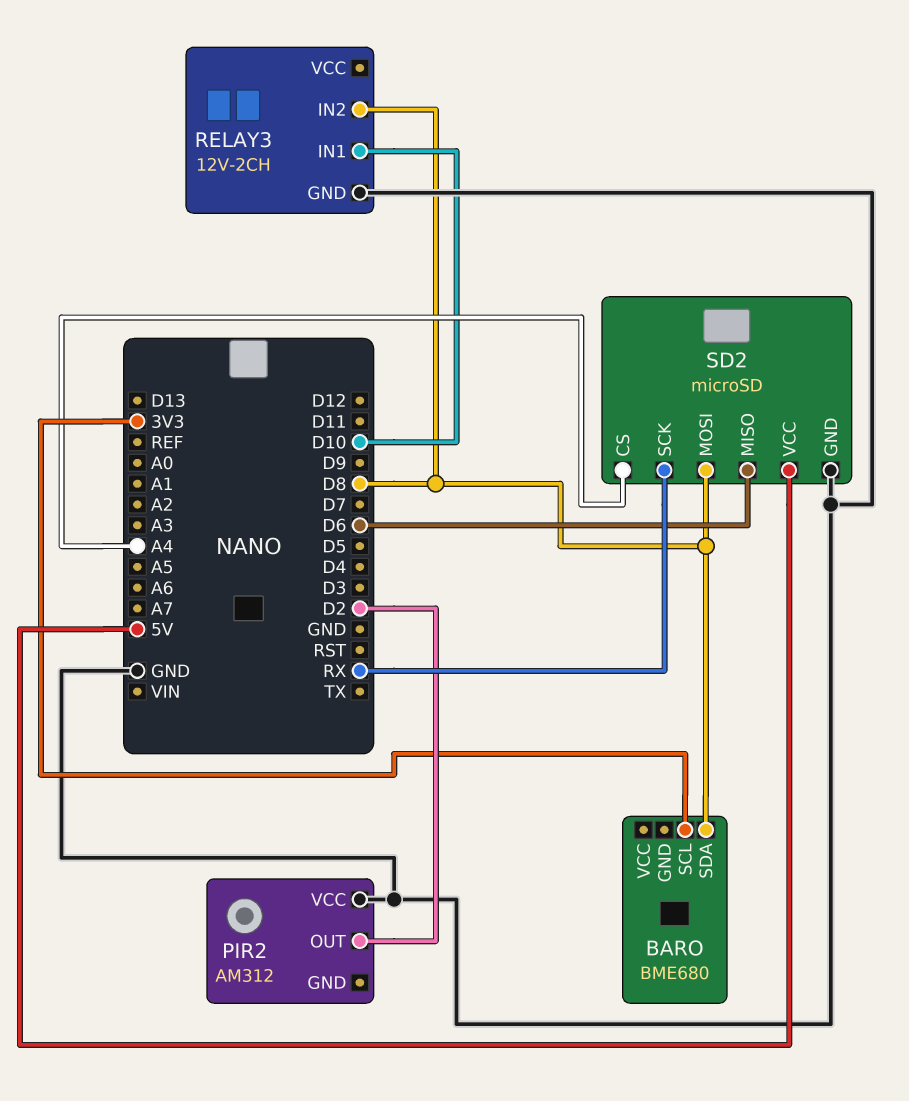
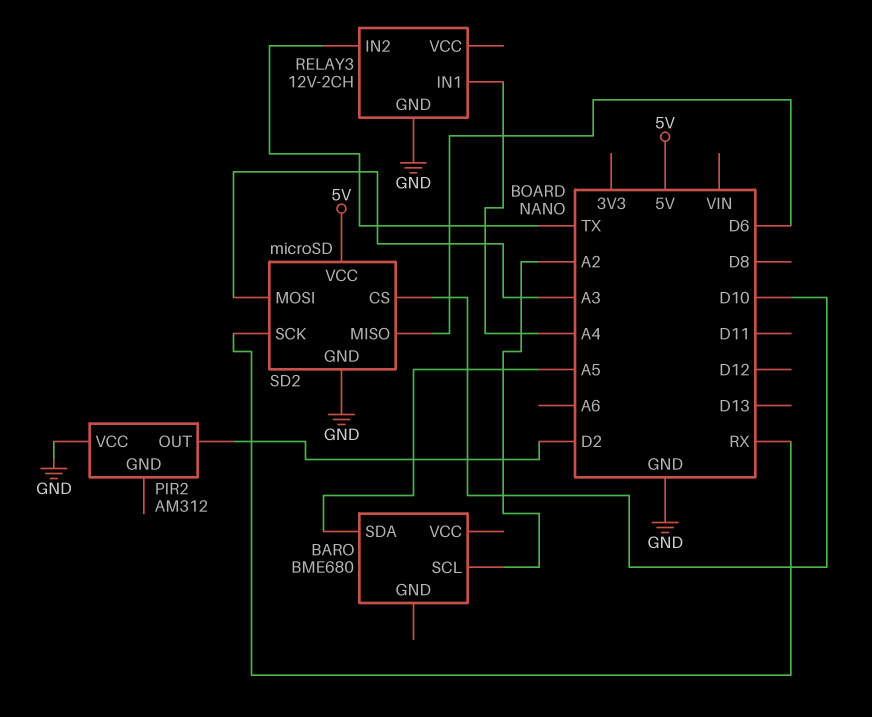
BARO pin SCL: 3V3 -> A2
BARO pin SDA: D8 -> A5
RELAY3 pin IN1: D10 -> A4
RELAY3 pin IN2: D8 -> TX
SD2 pin CS: A4 -> D10
SD2 pin MOSI: D8 -> A3

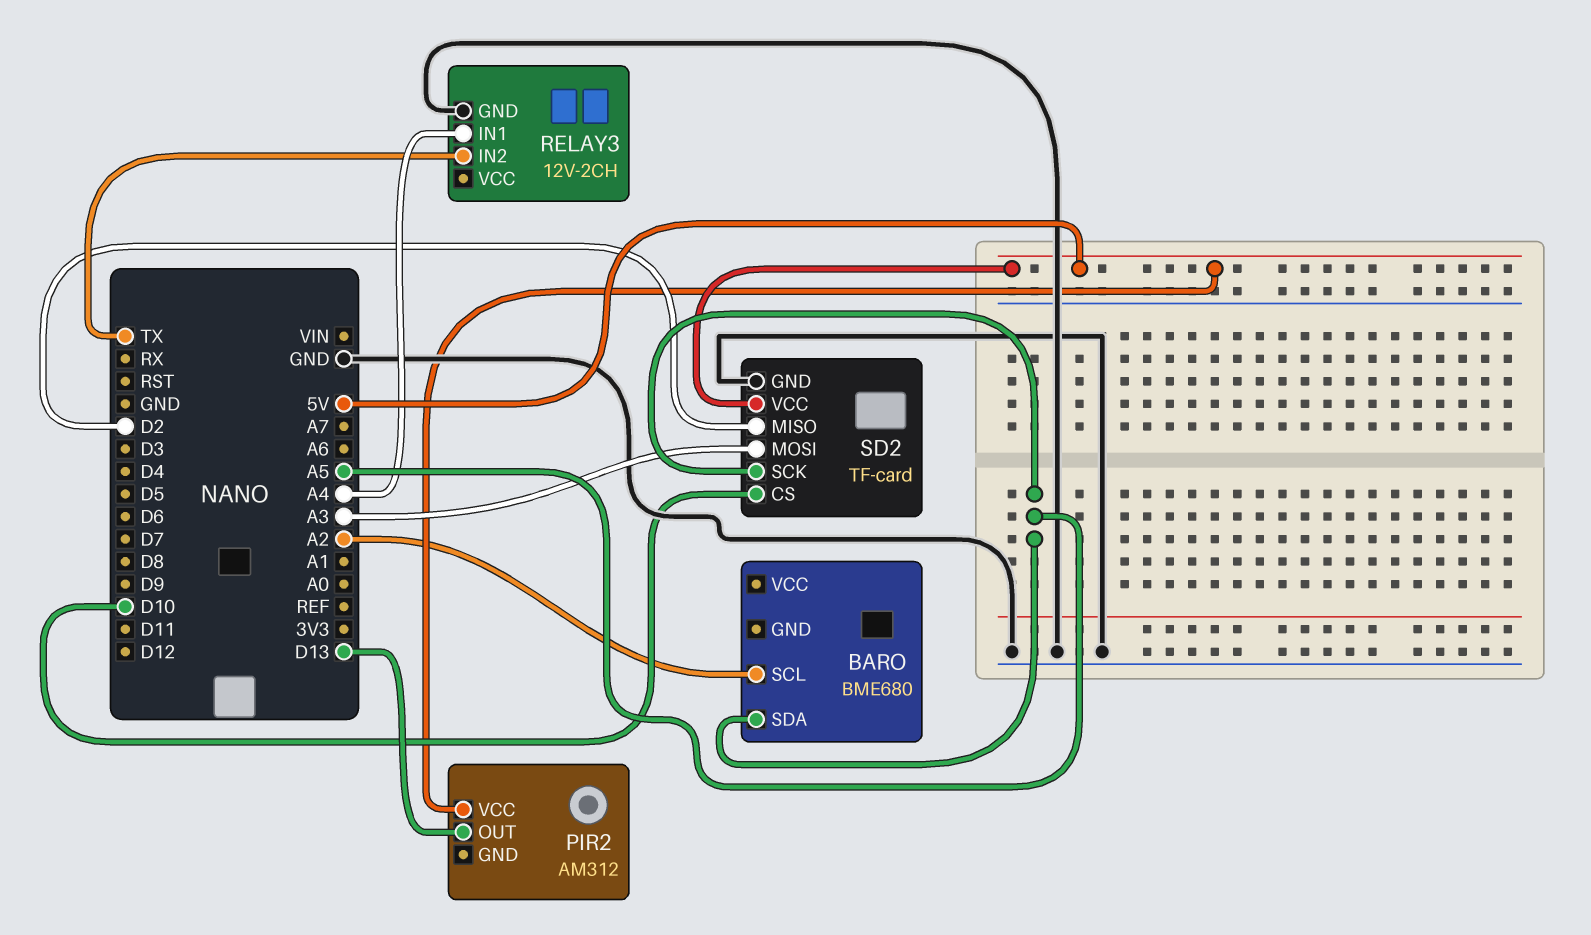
PIR2 pin OUT: D2 -> D13
PIR2 pin VCC: GND -> 5V
SD2: microSD -> TF-card
SD2 pin MISO: D6 -> D2
SD2 pin SCK: RX -> A5

